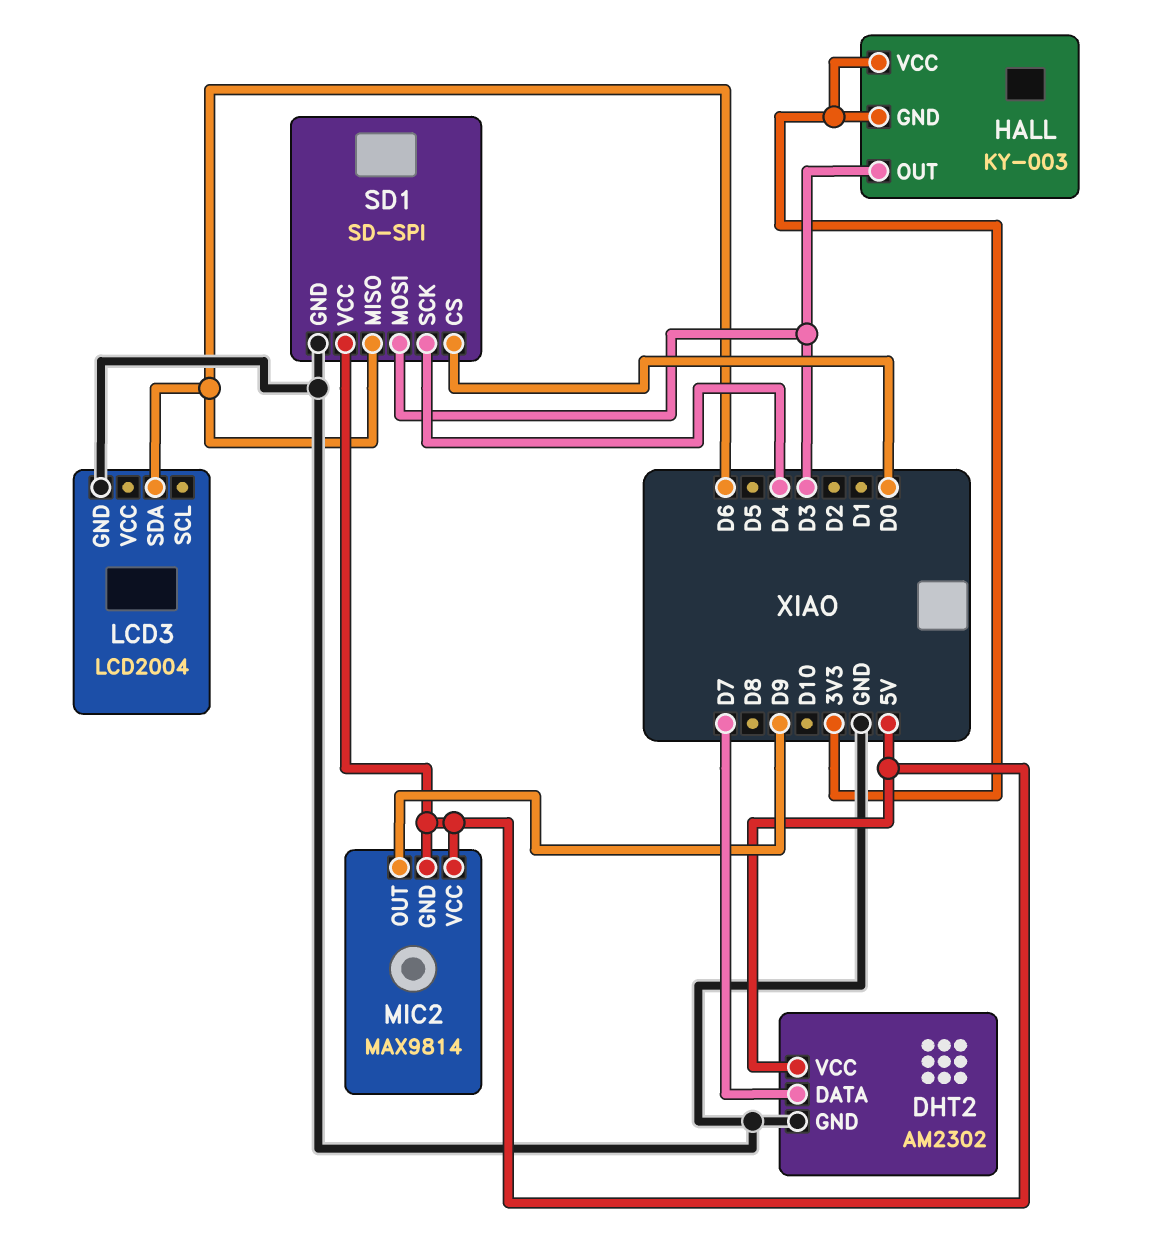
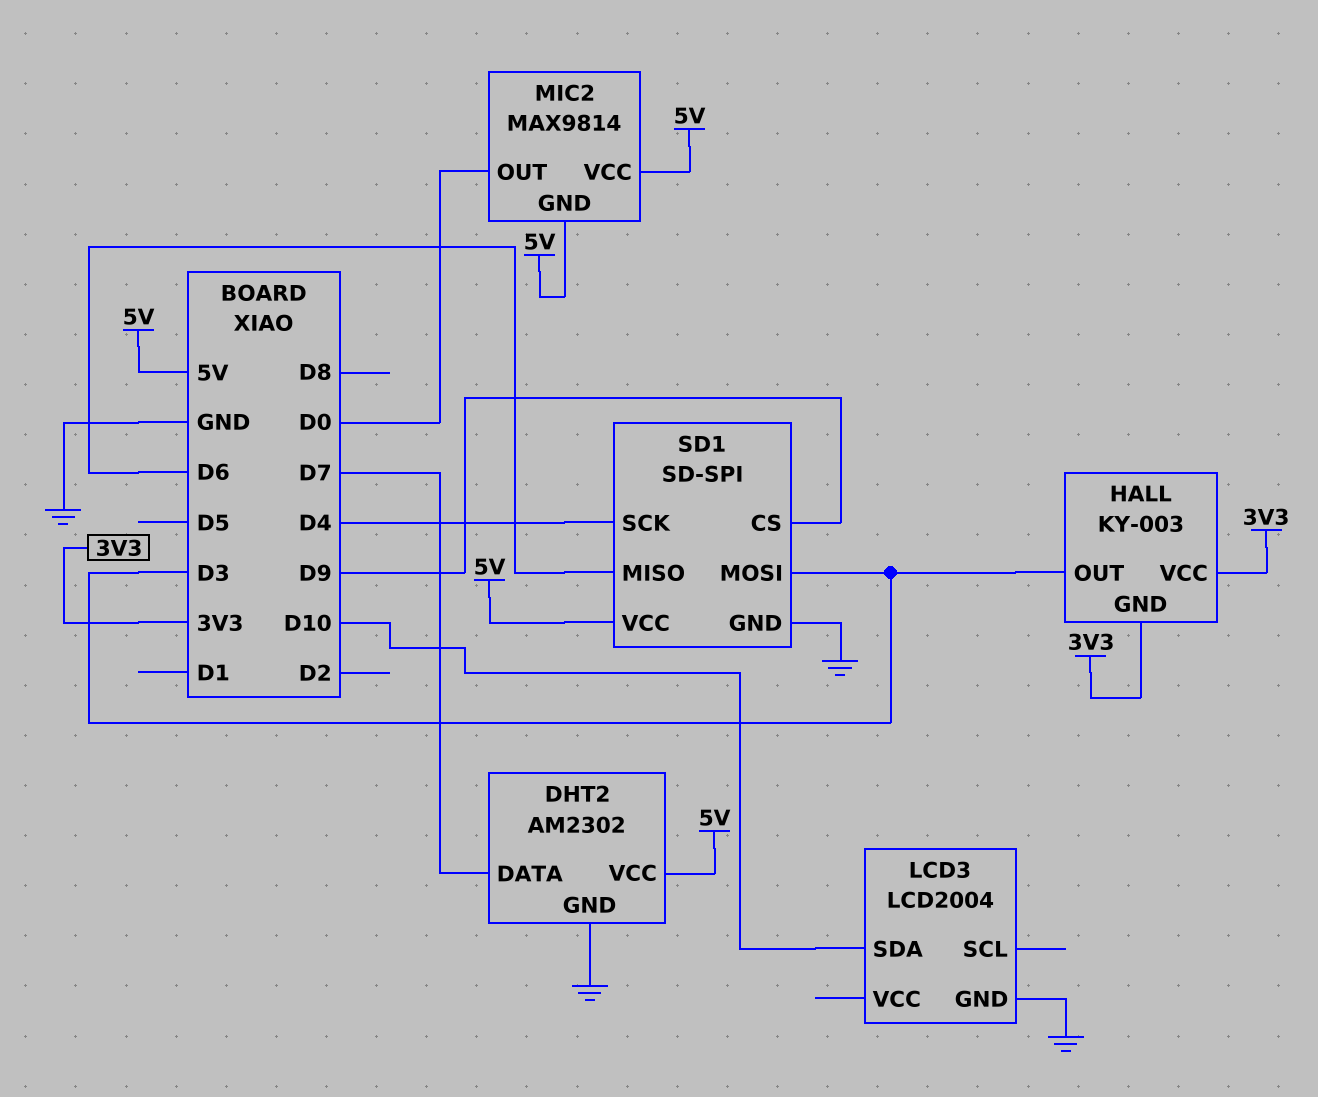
LCD3 pin SDA: D6 -> D10
MIC2 pin OUT: D9 -> D0
SD1 pin CS: D0 -> D9

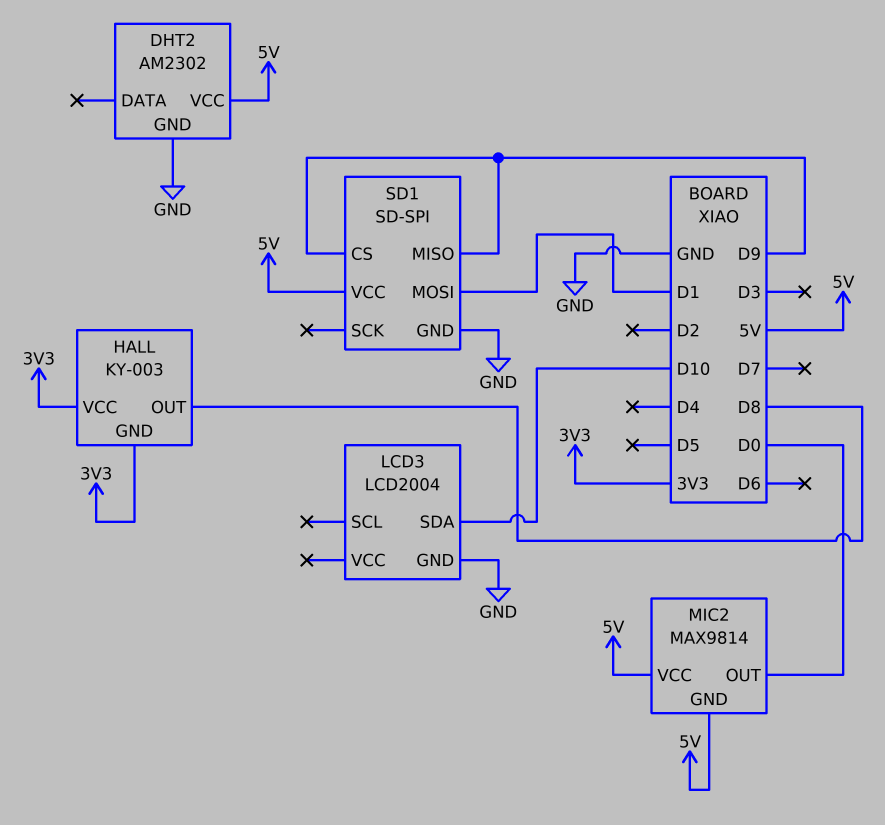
DHT2 pin DATA: D7 -> none
HALL pin OUT: D3 -> D8
SD1 pin MISO: D6 -> D9
SD1 pin MOSI: D3 -> D1
SD1 pin SCK: D4 -> none

